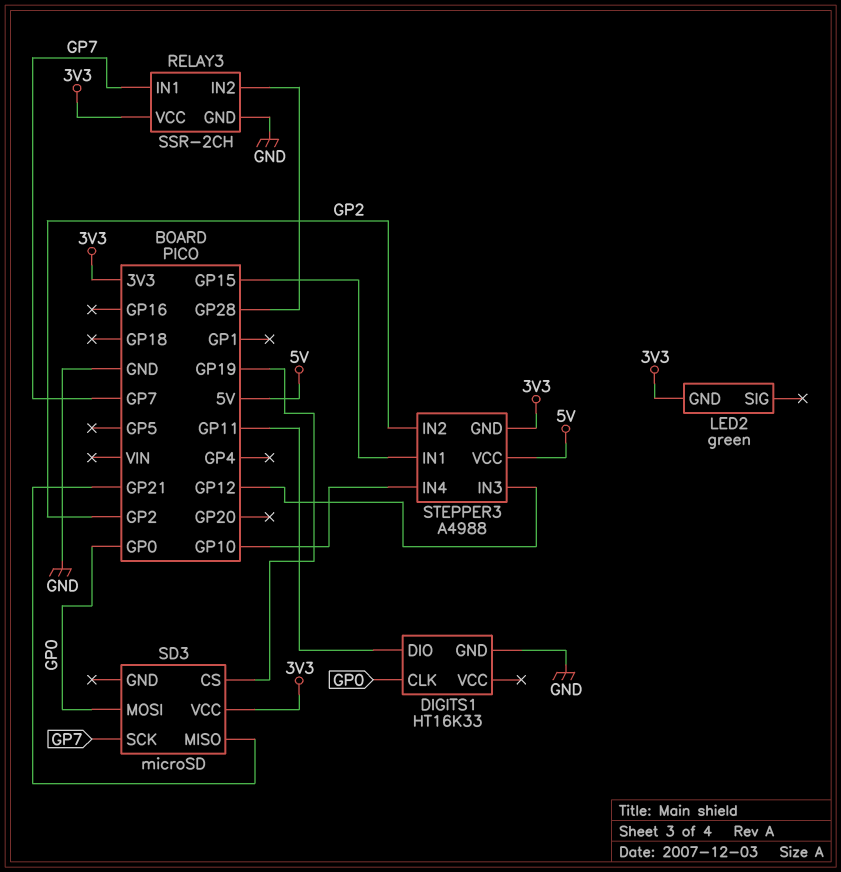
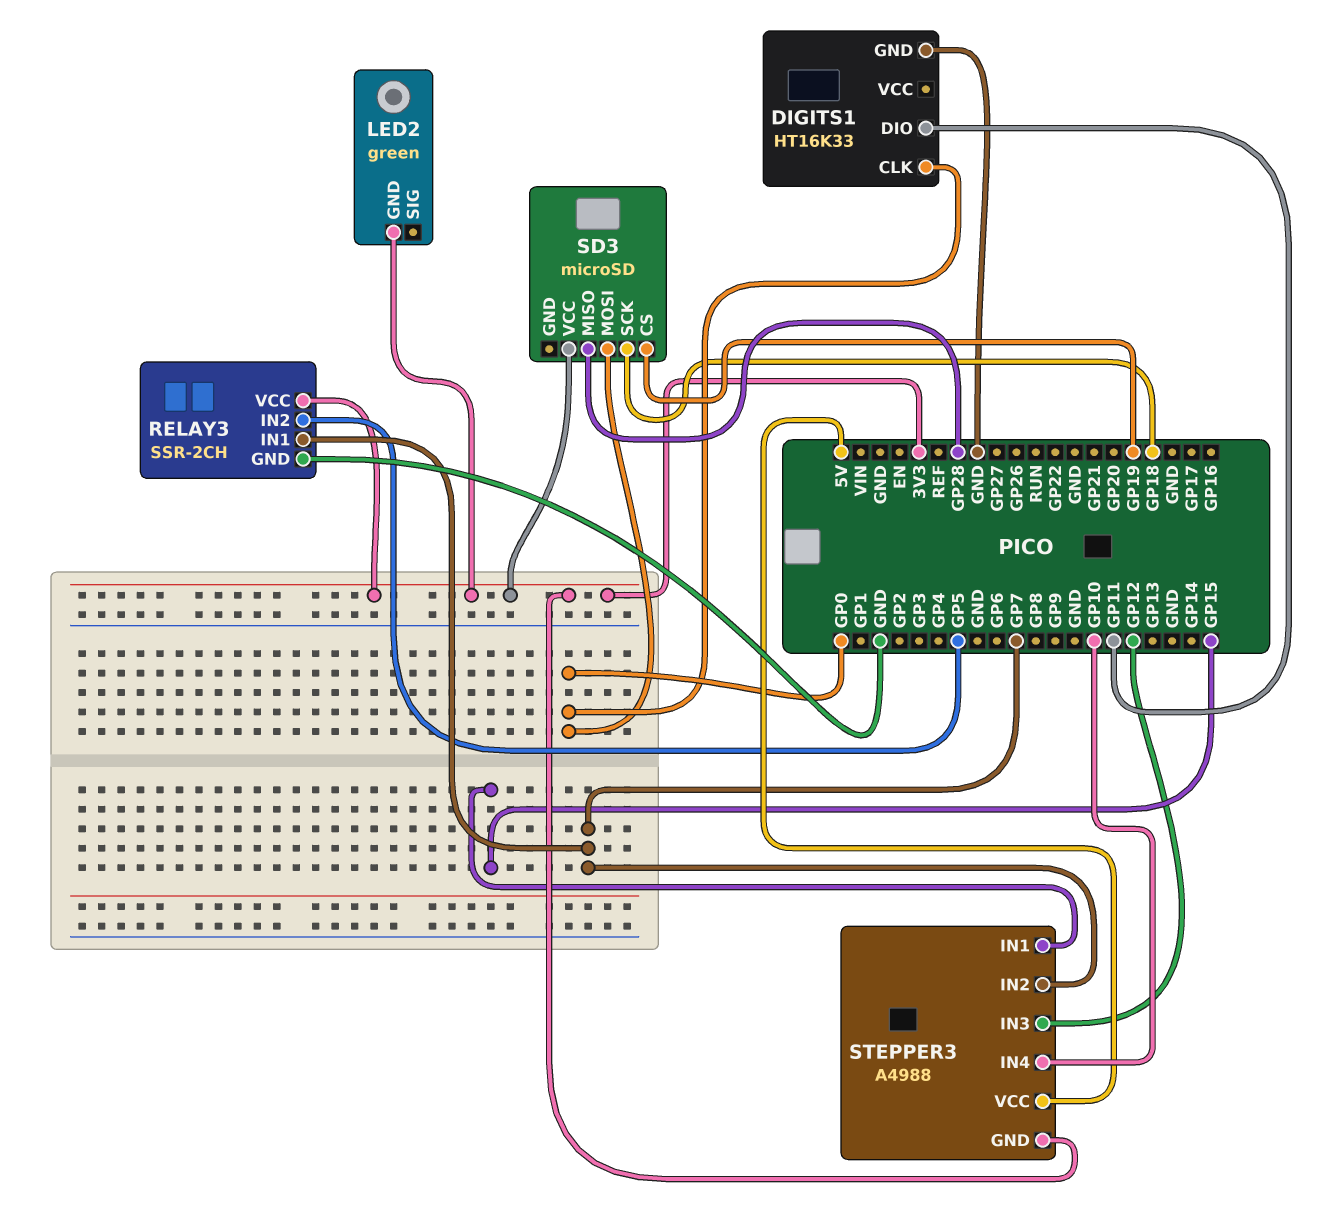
RELAY3 pin IN2: GP28 -> GP5
SD3 pin MISO: GP21 -> GP28
SD3 pin SCK: GP7 -> GP18
STEPPER3 pin IN2: GP2 -> GP7

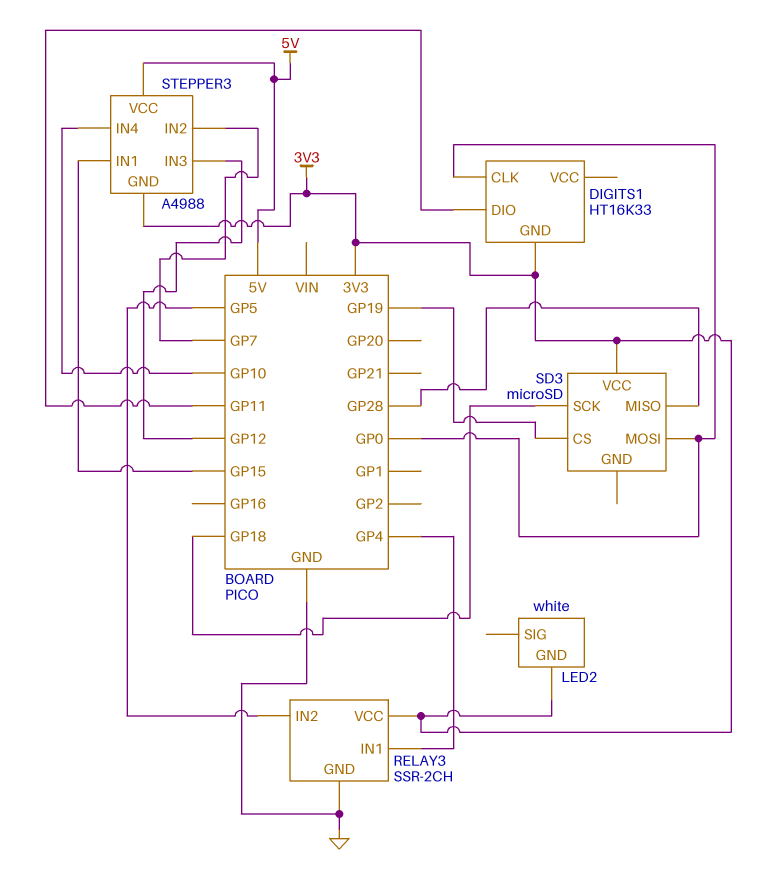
DIGITS1 pin GND: GND -> 3V3
LED2: green -> white
RELAY3 pin IN1: GP7 -> GP4

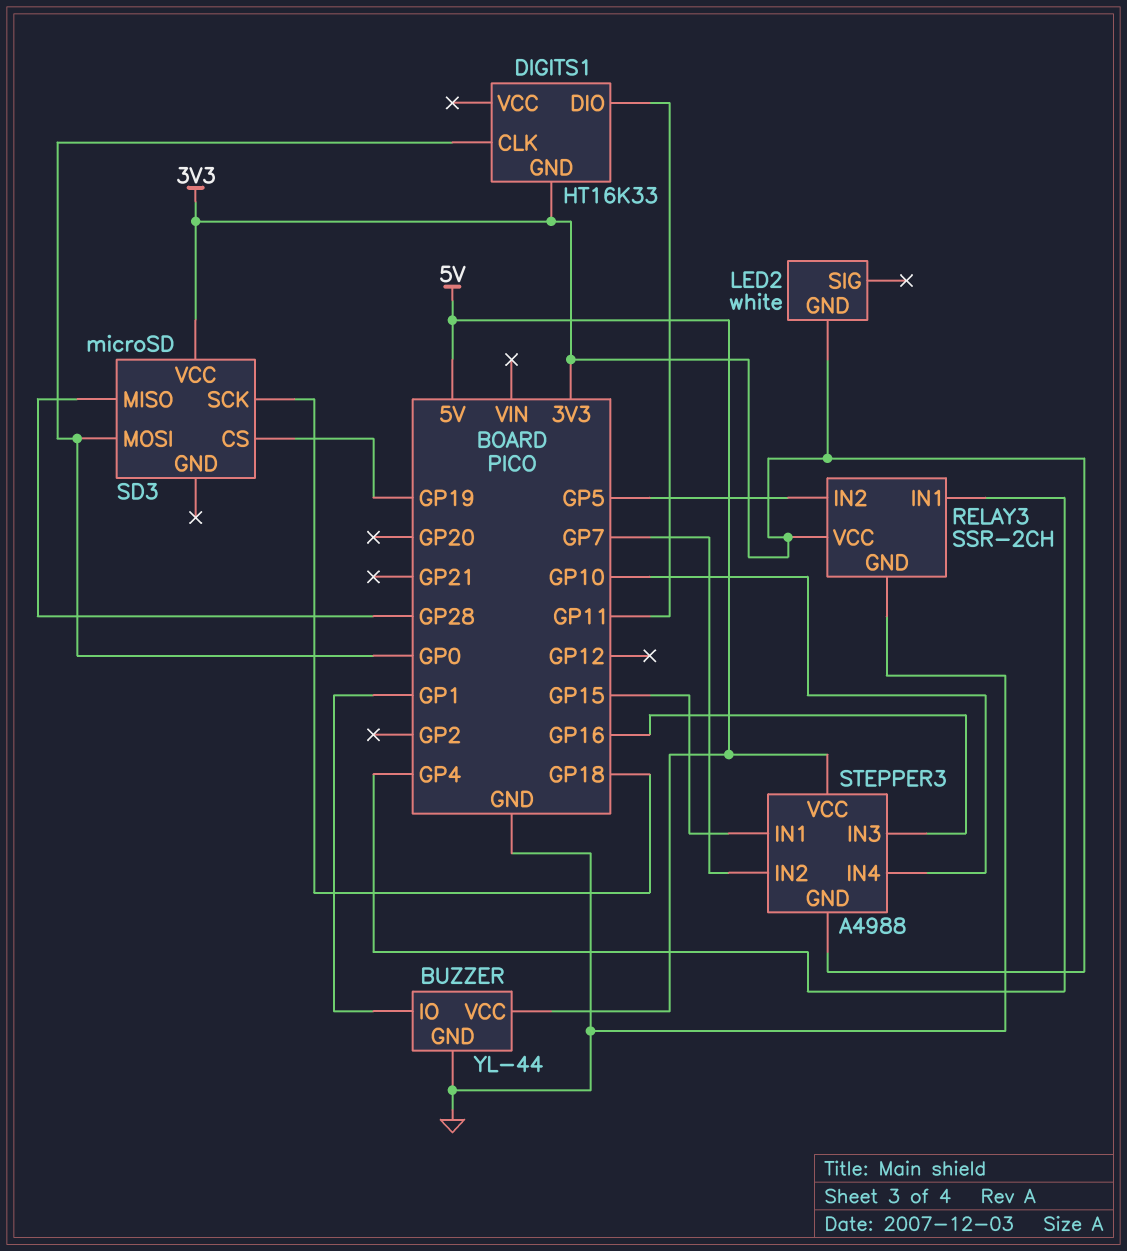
BUZZER: none -> YL-44
BUZZER pin GND: none -> GND
BUZZER pin IO: none -> GP1
BUZZER pin VCC: none -> 5V
STEPPER3 pin IN3: GP12 -> GP16

